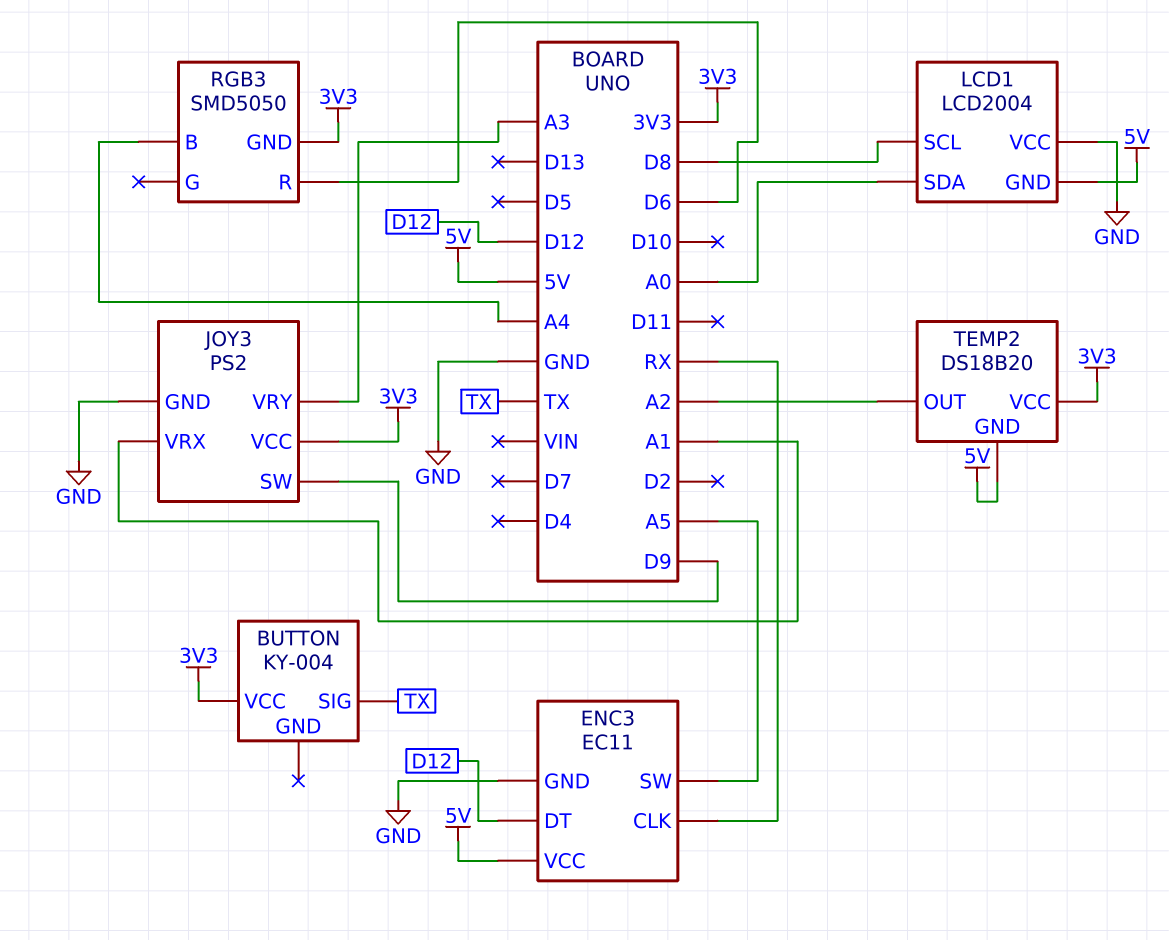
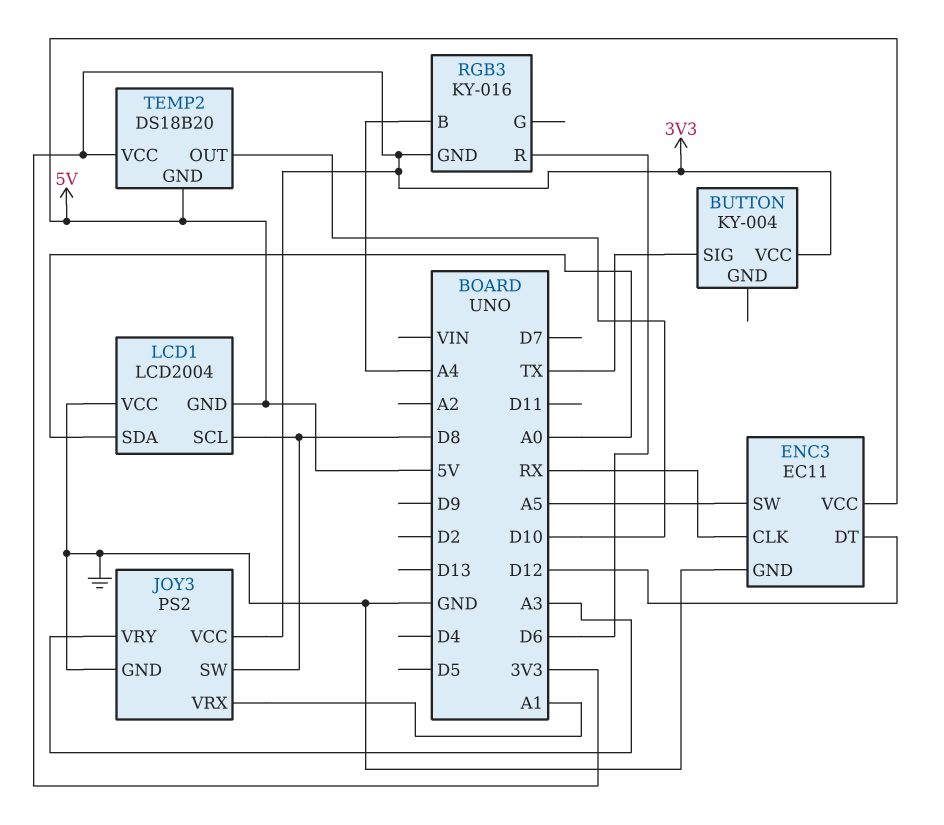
JOY3 pin SW: D9 -> D8
RGB3: SMD5050 -> KY-016
TEMP2 pin OUT: A2 -> D10

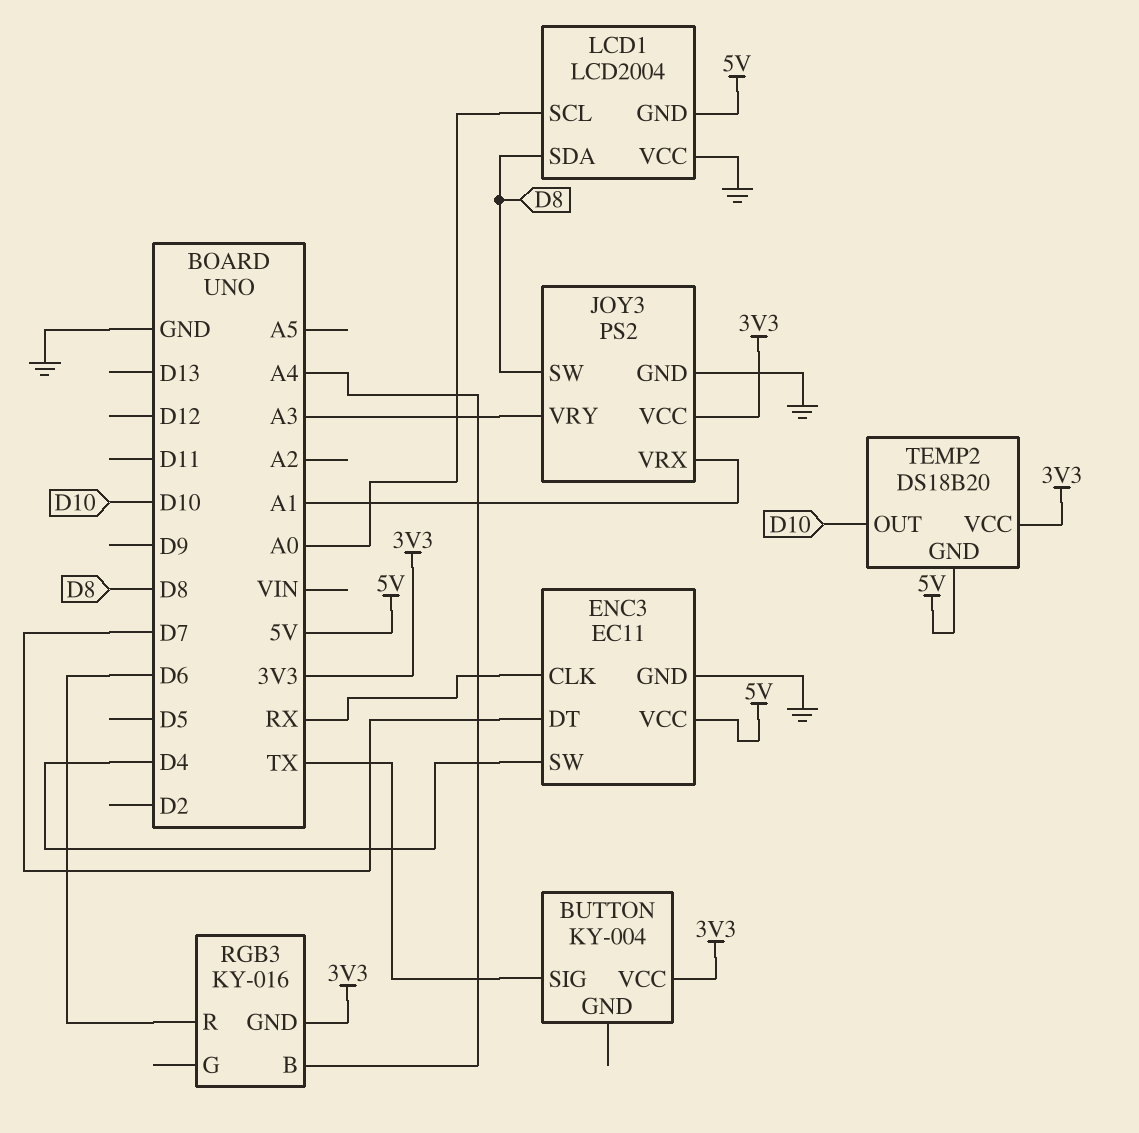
ENC3 pin DT: D12 -> D7
ENC3 pin SW: A5 -> D4
LCD1 pin SCL: D8 -> A0
LCD1 pin SDA: A0 -> D8

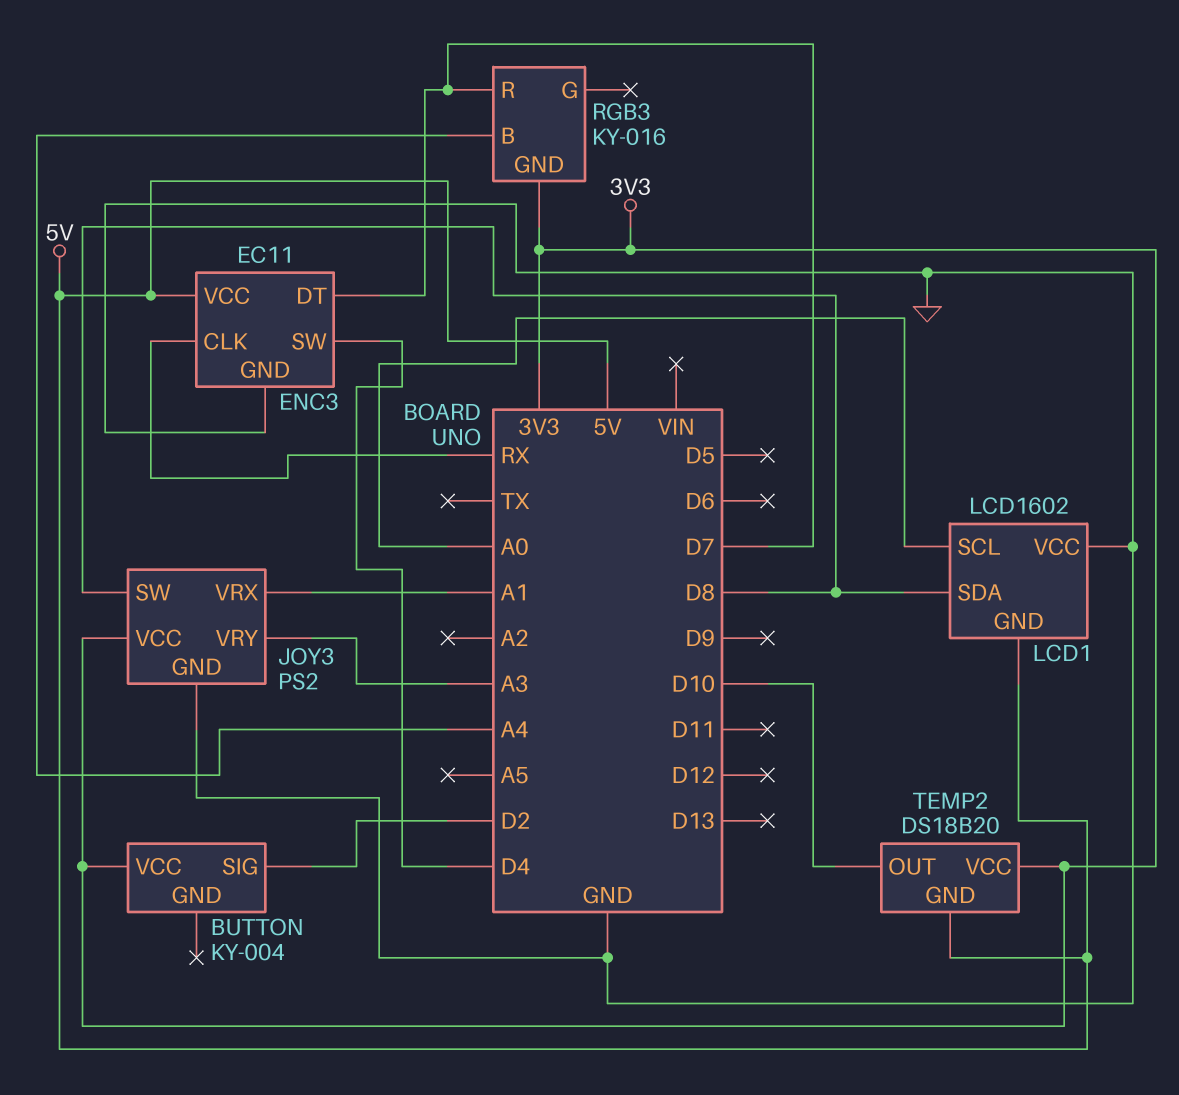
BUTTON pin SIG: TX -> D2
LCD1: LCD2004 -> LCD1602
RGB3 pin R: D6 -> D7

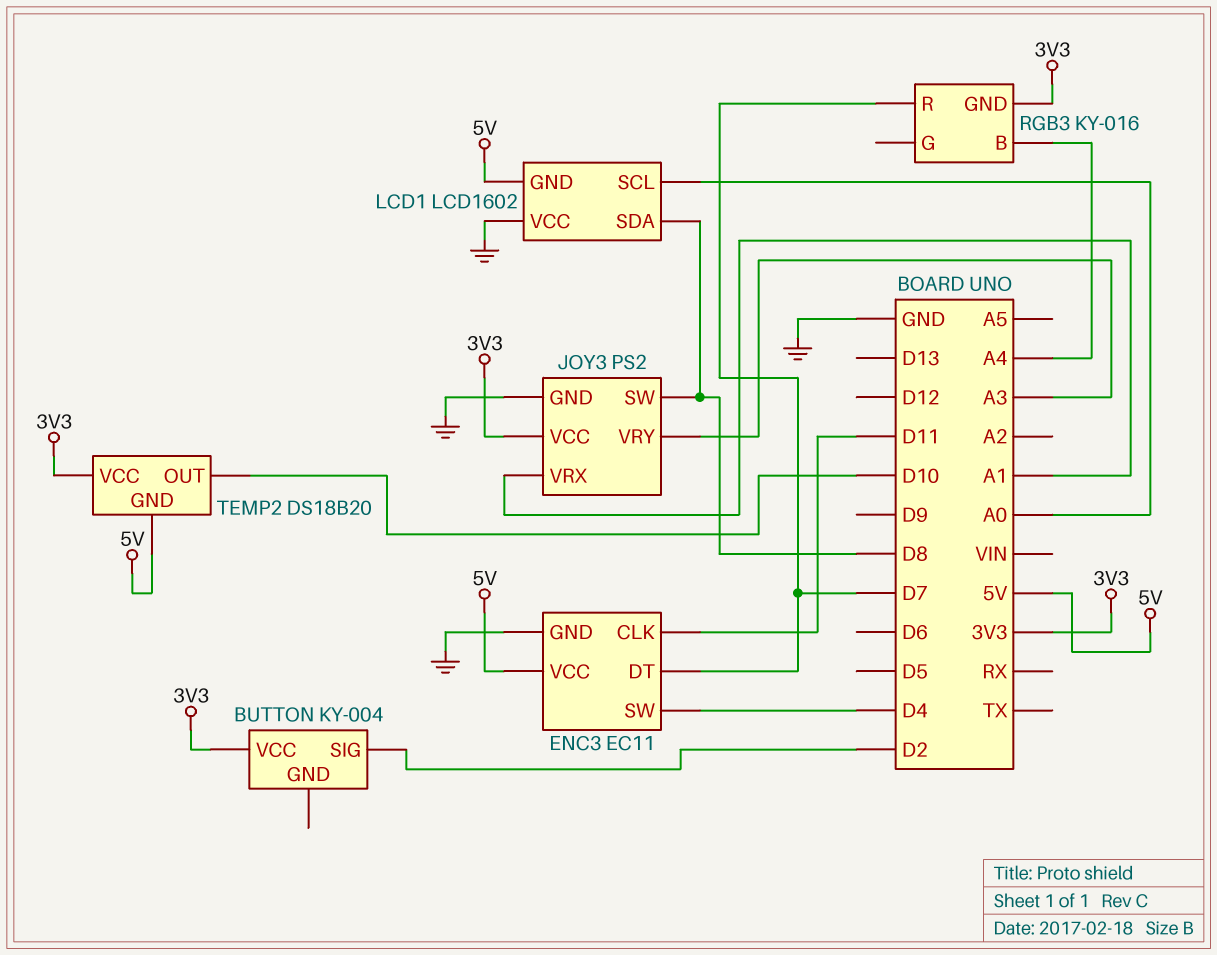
ENC3 pin CLK: RX -> D11

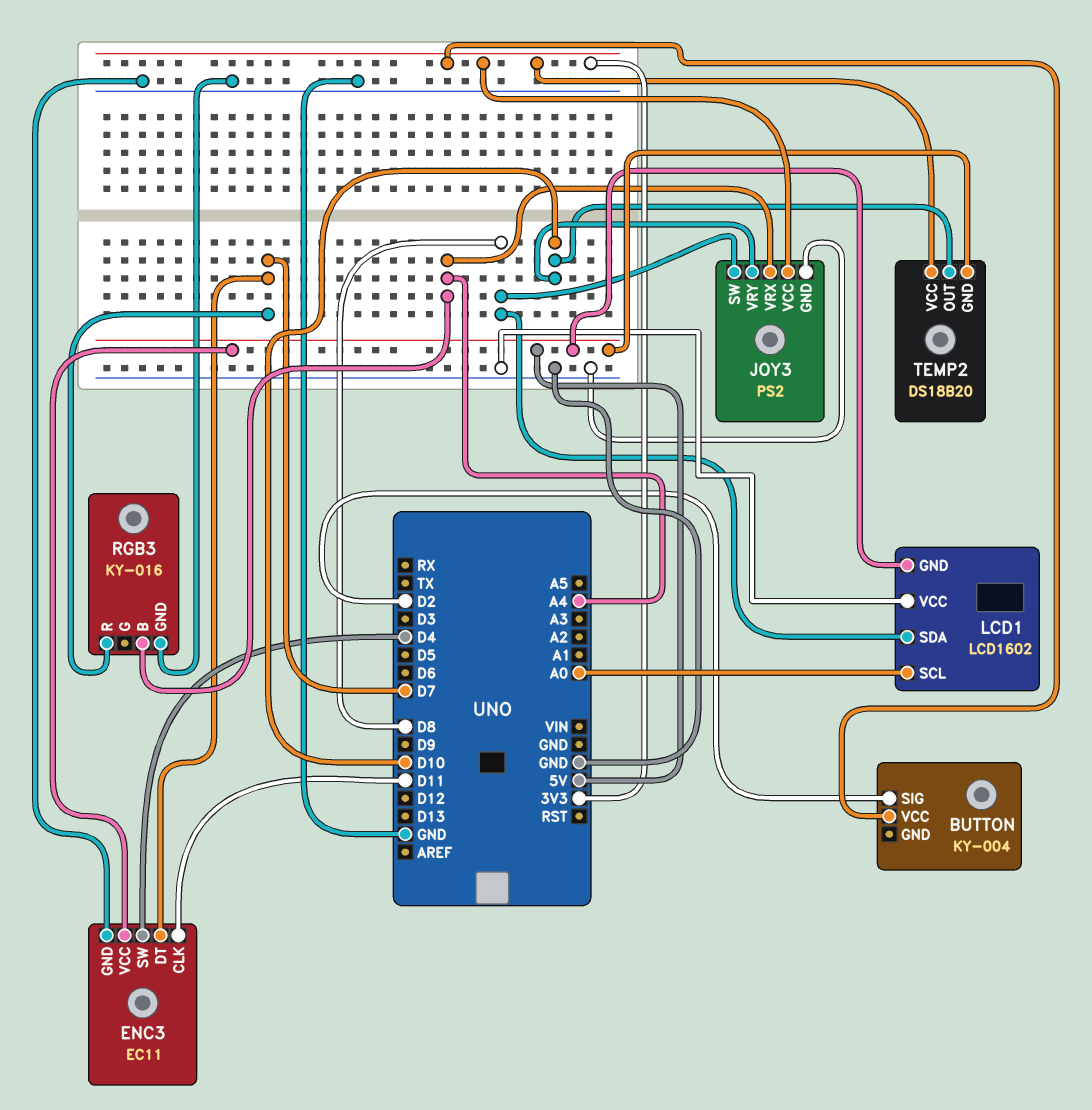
JOY3 pin VRX: A1 -> A4
JOY3 pin VRY: A3 -> D10
RGB3 pin GND: 3V3 -> GND

